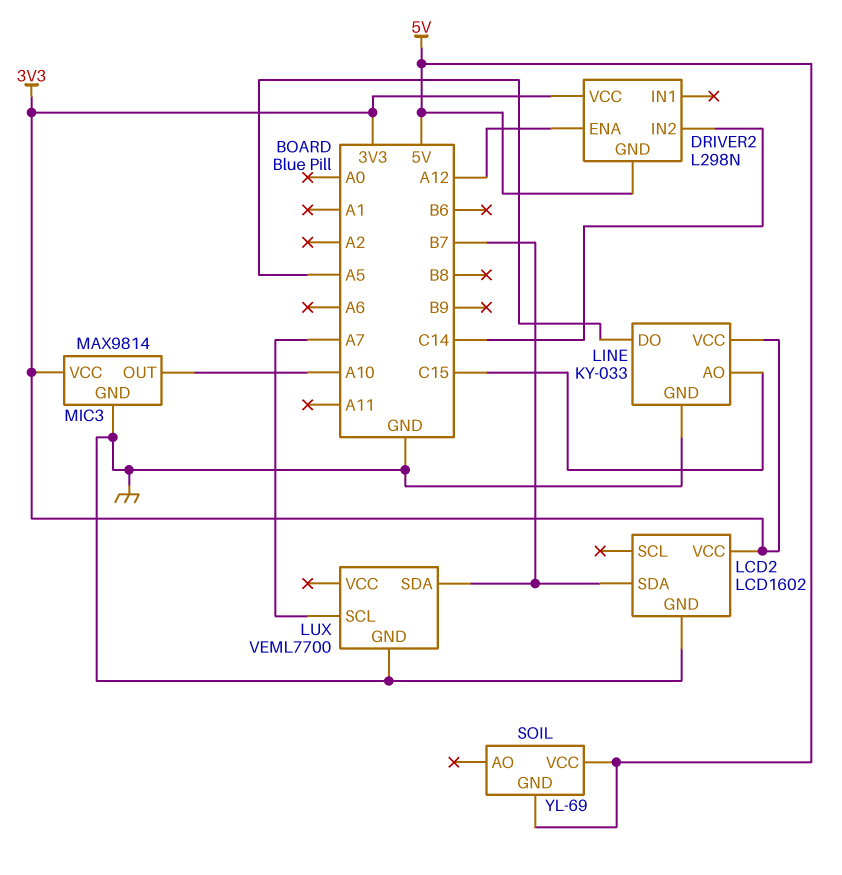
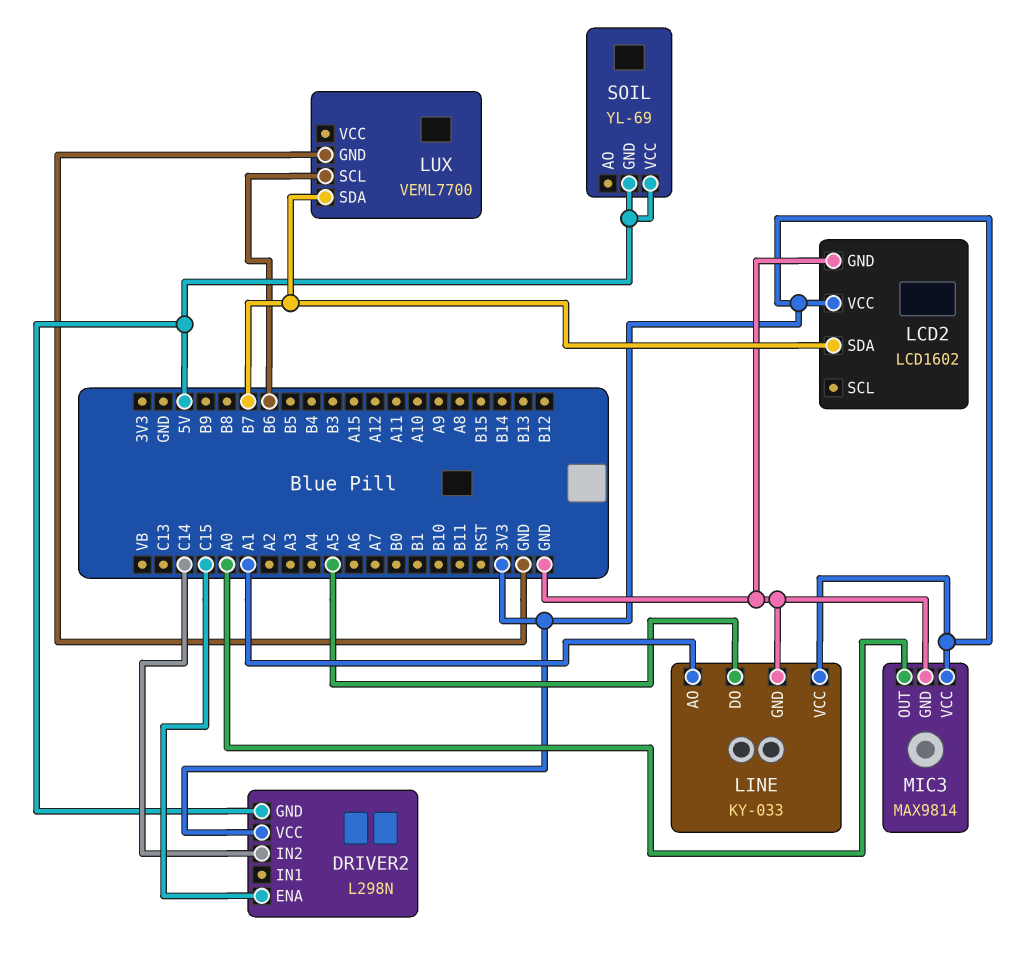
DRIVER2 pin ENA: A12 -> C15
LINE pin AO: C15 -> A1
LUX pin SCL: A7 -> B6
MIC3 pin OUT: A10 -> A0

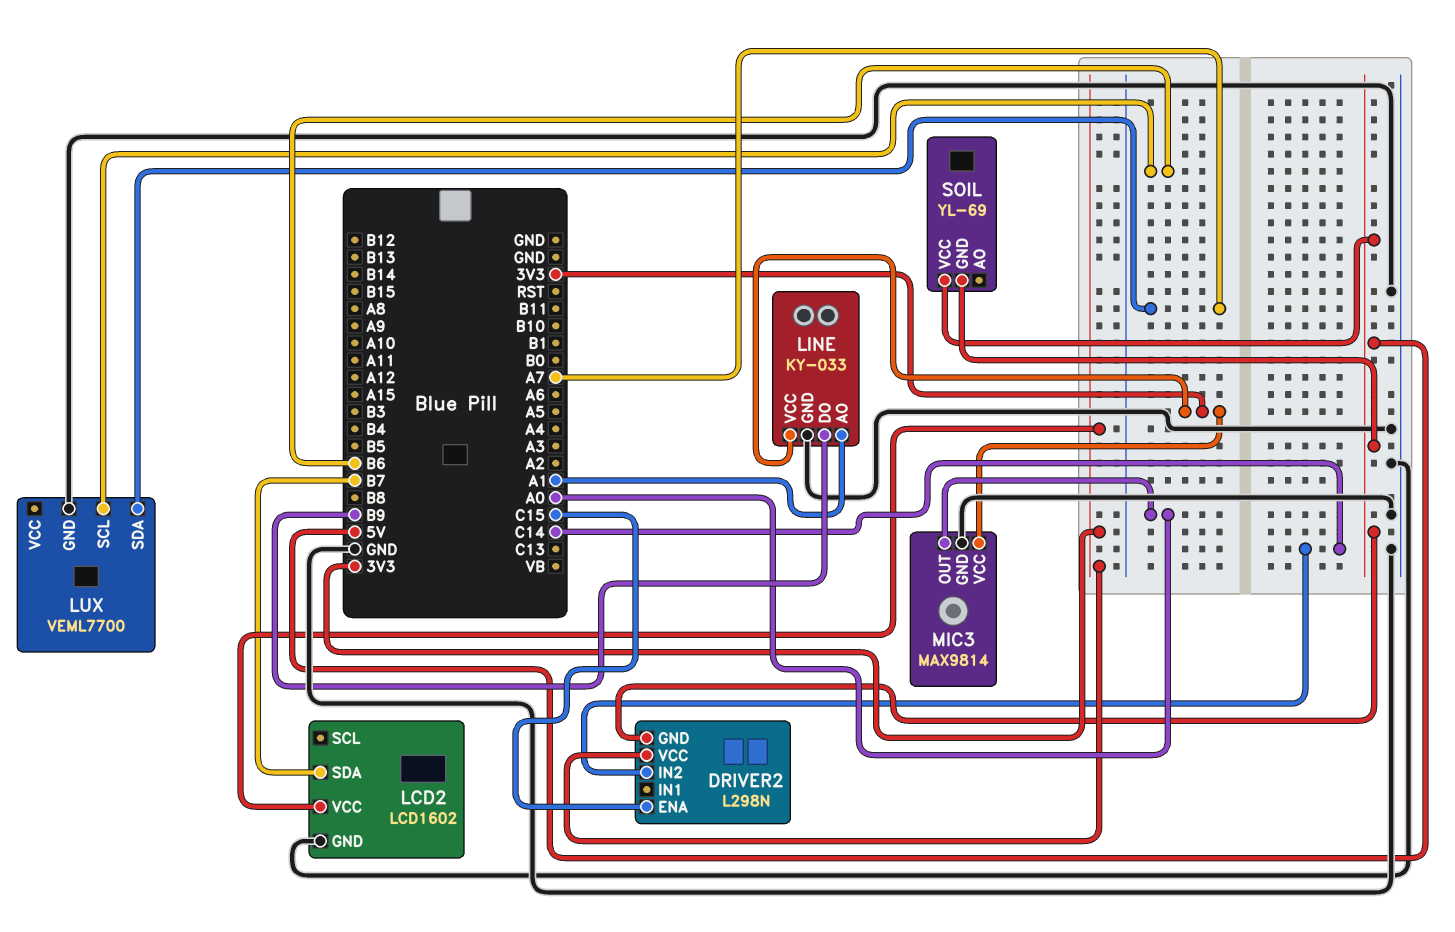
LINE pin DO: A5 -> B9
LUX pin SDA: B7 -> A7

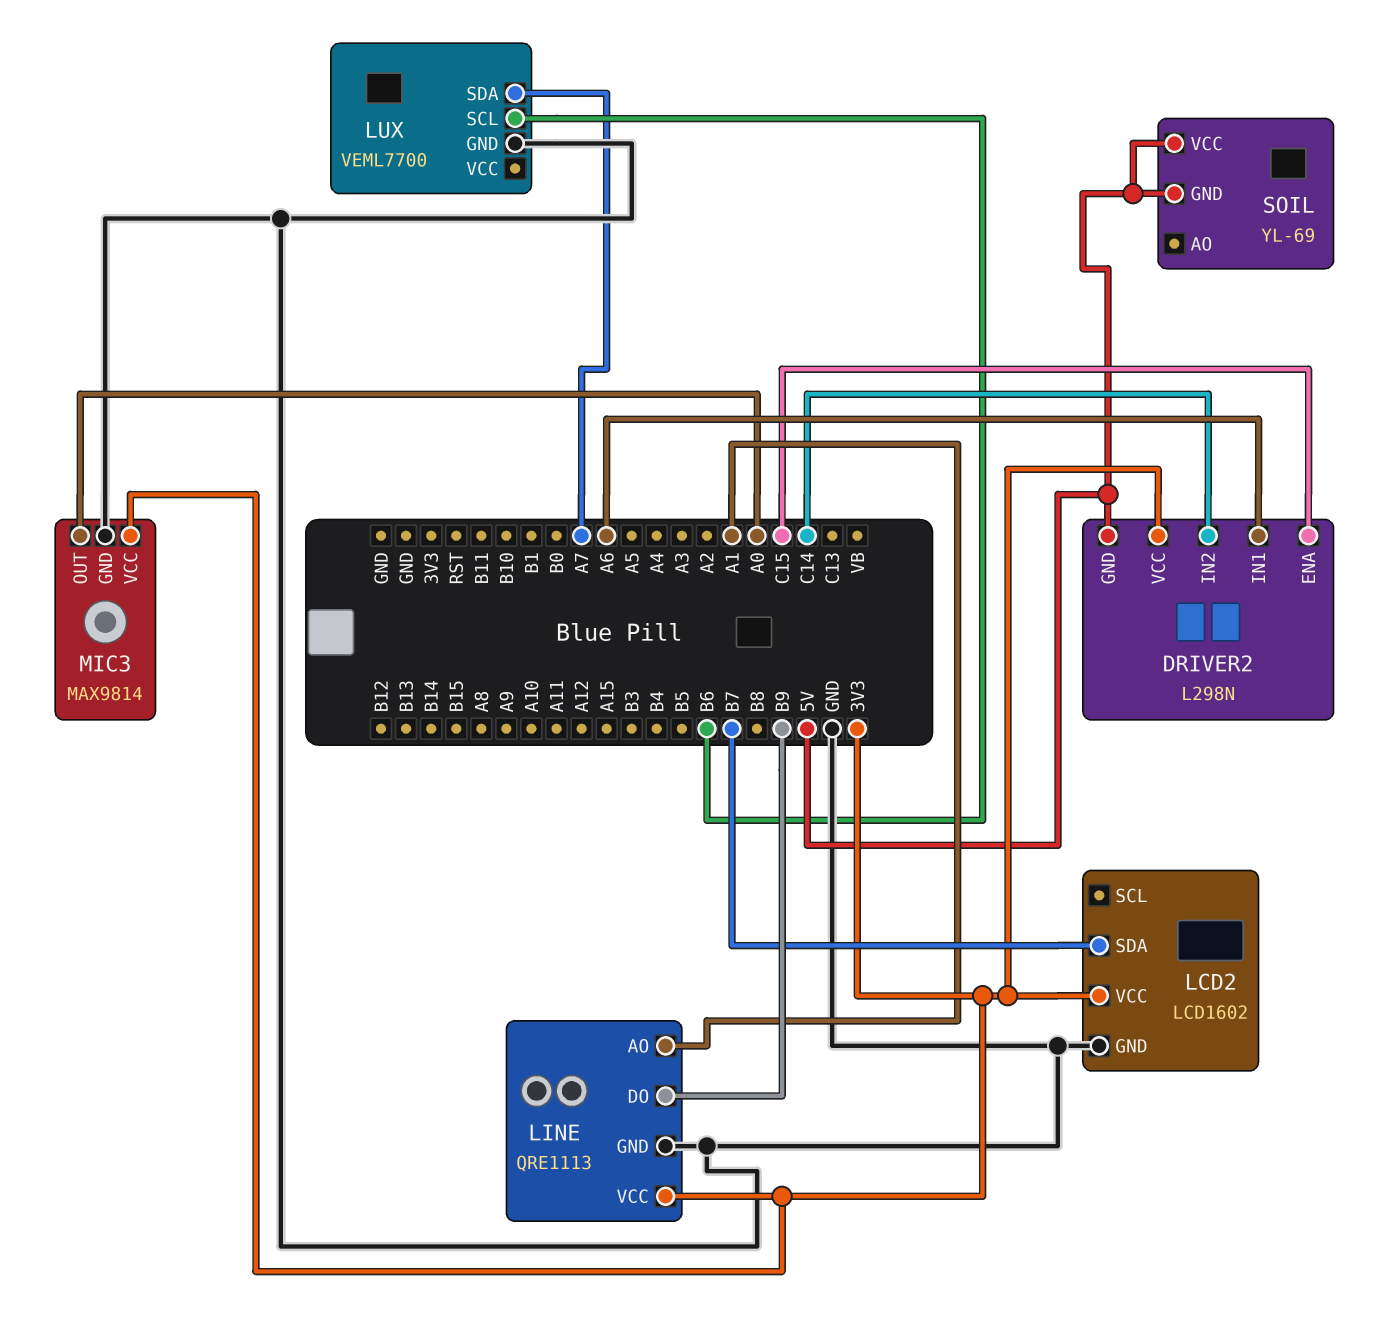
DRIVER2 pin IN1: none -> A6
LINE: KY-033 -> QRE1113

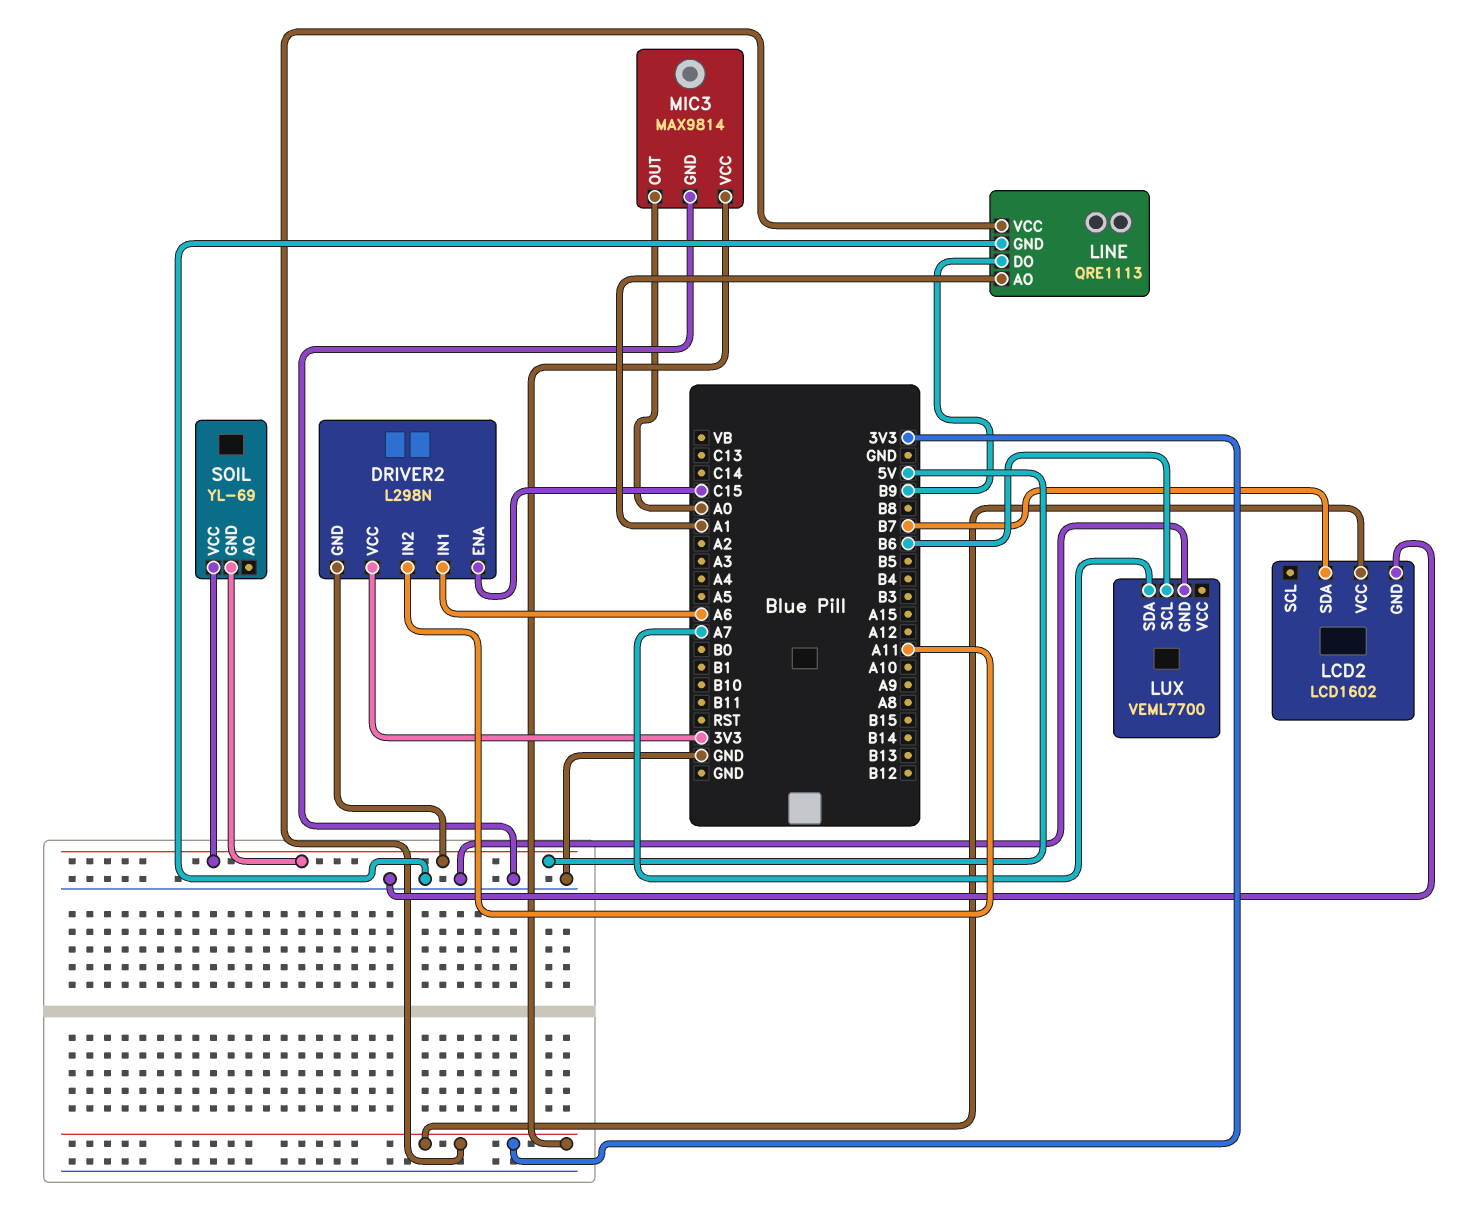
DRIVER2 pin IN2: C14 -> A11

